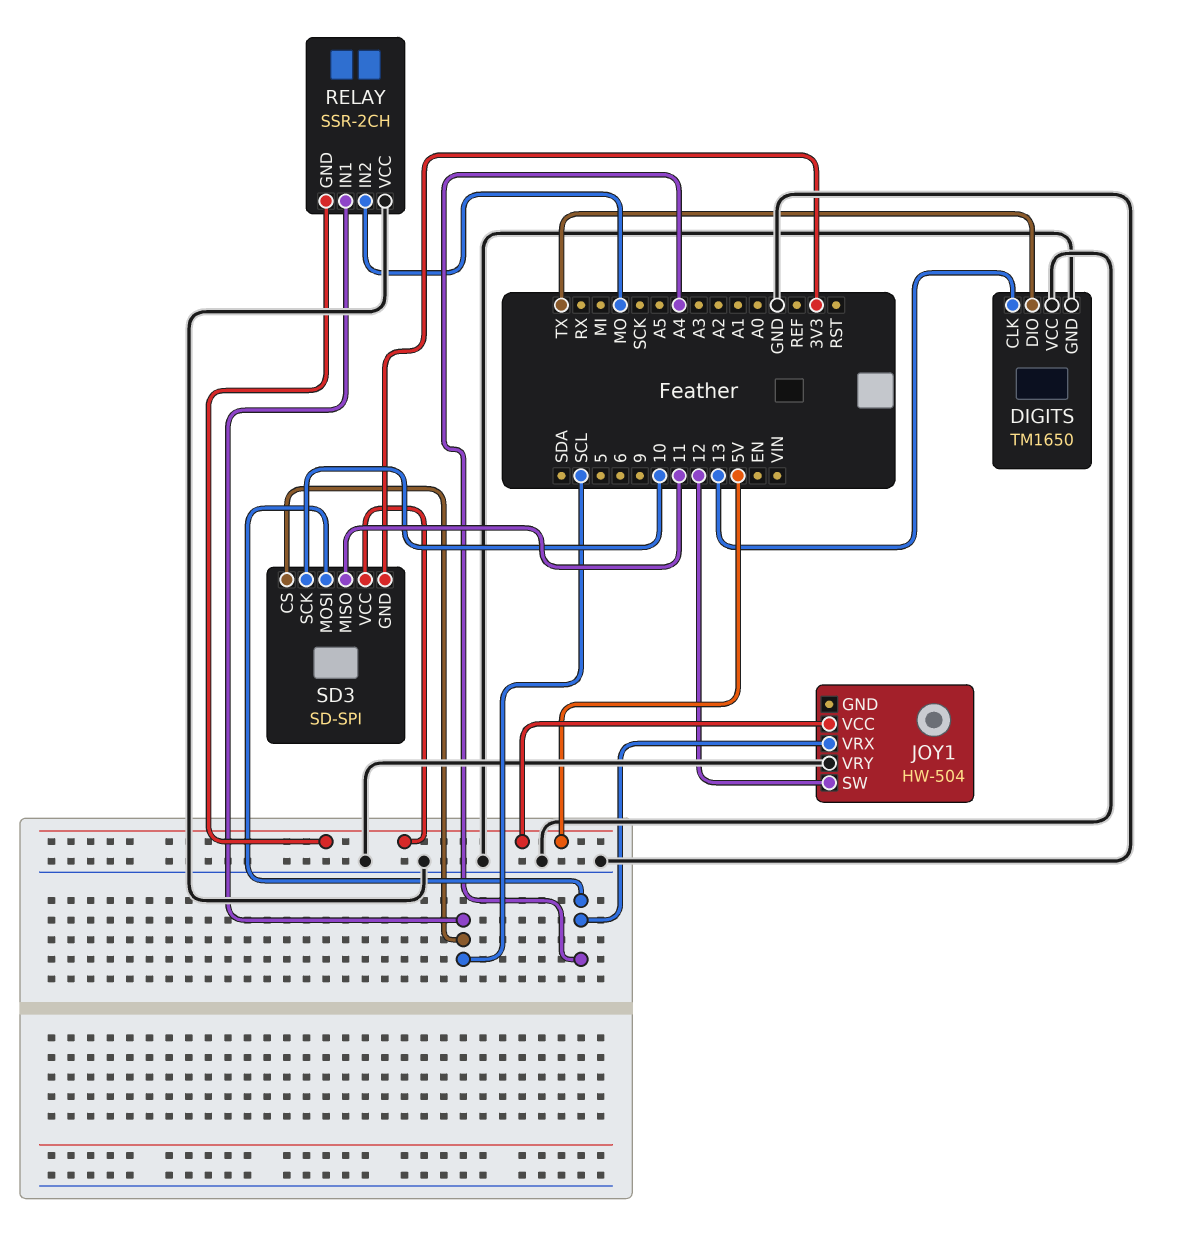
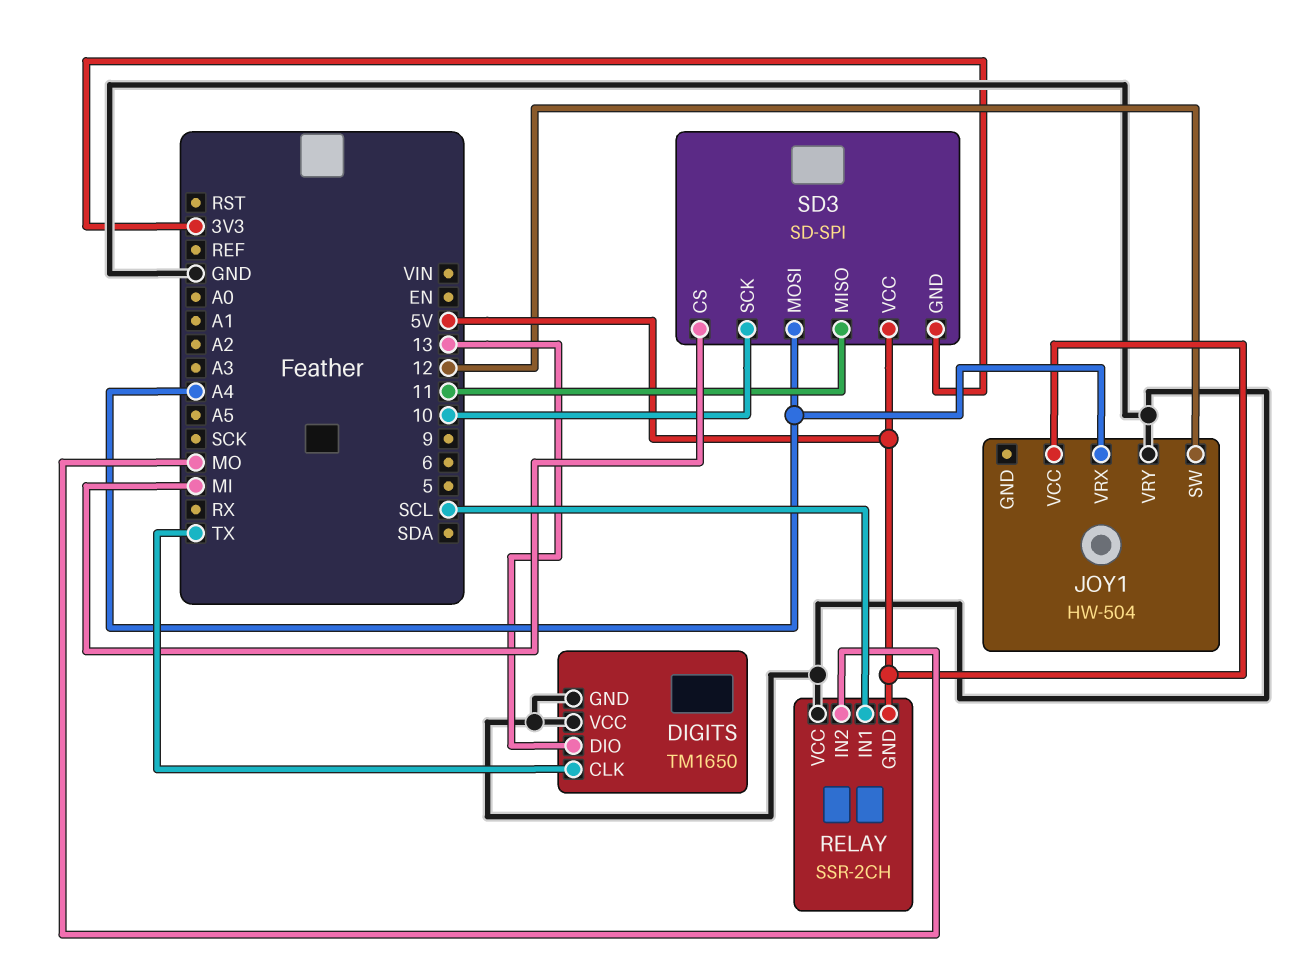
DIGITS pin CLK: 13 -> TX
DIGITS pin DIO: TX -> 13
SD3 pin CS: SCL -> MI

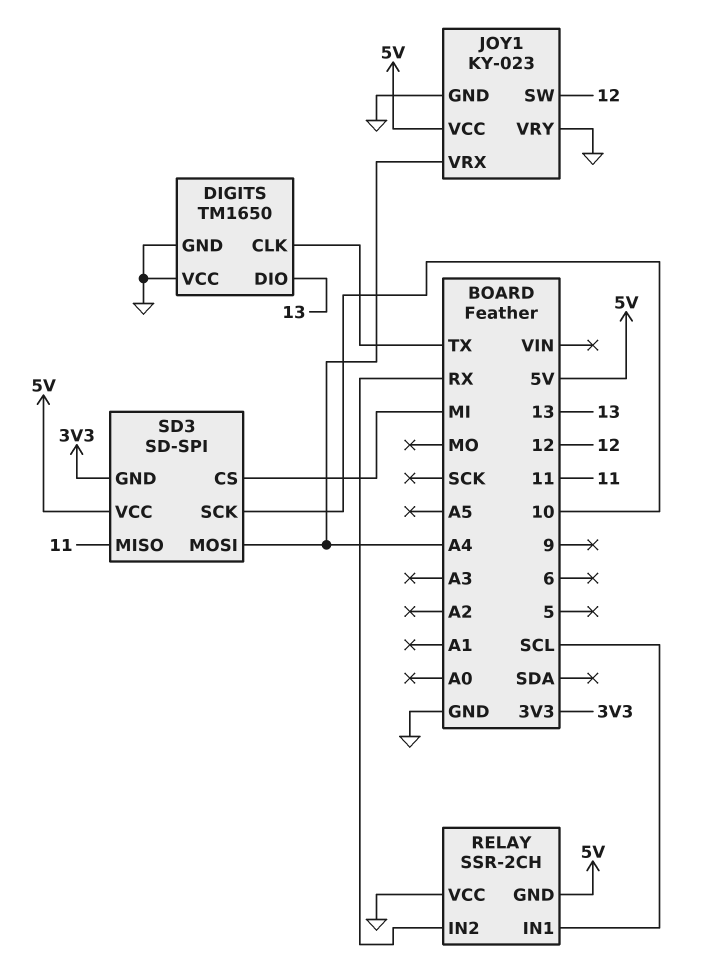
JOY1: HW-504 -> KY-023
JOY1 pin GND: none -> GND
RELAY pin IN2: MO -> RX

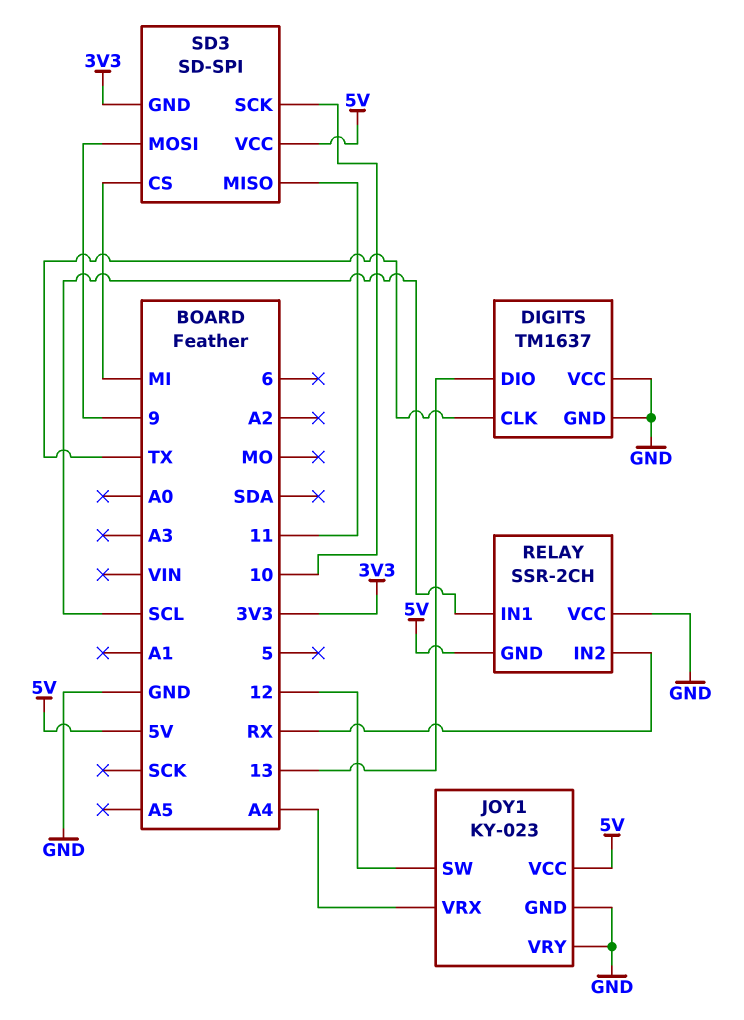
DIGITS: TM1650 -> TM1637
SD3 pin MOSI: A4 -> 9

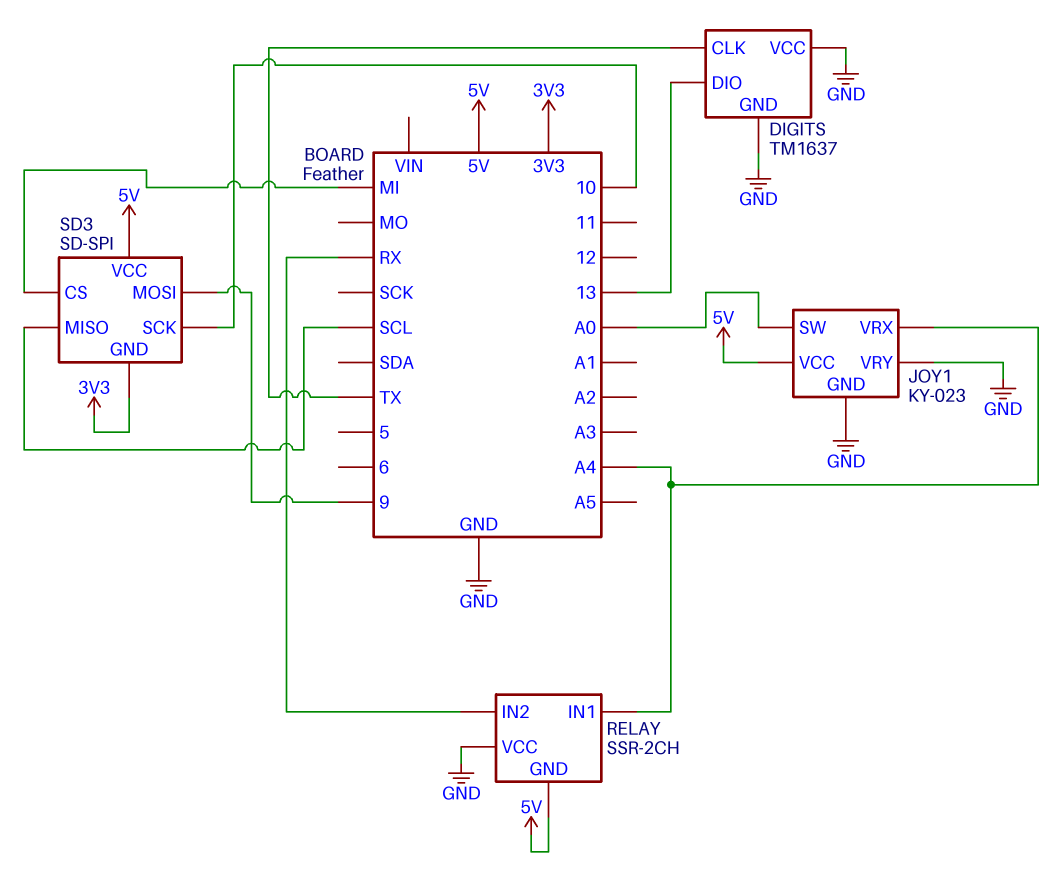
JOY1 pin SW: 12 -> A0
RELAY pin IN1: SCL -> A4
SD3 pin MISO: 11 -> SCL

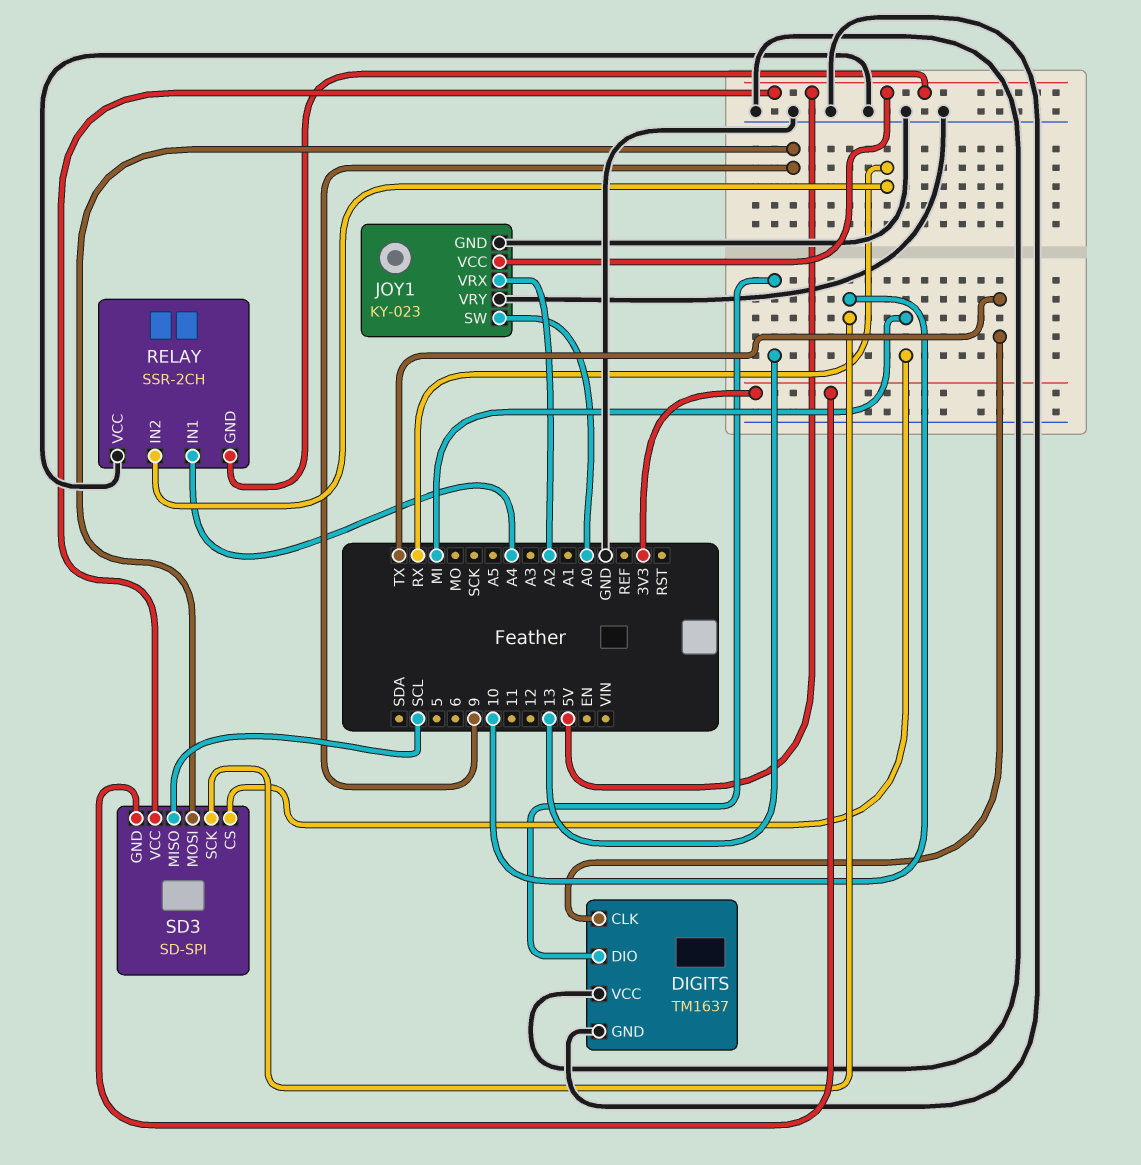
JOY1 pin VRX: A4 -> A2

